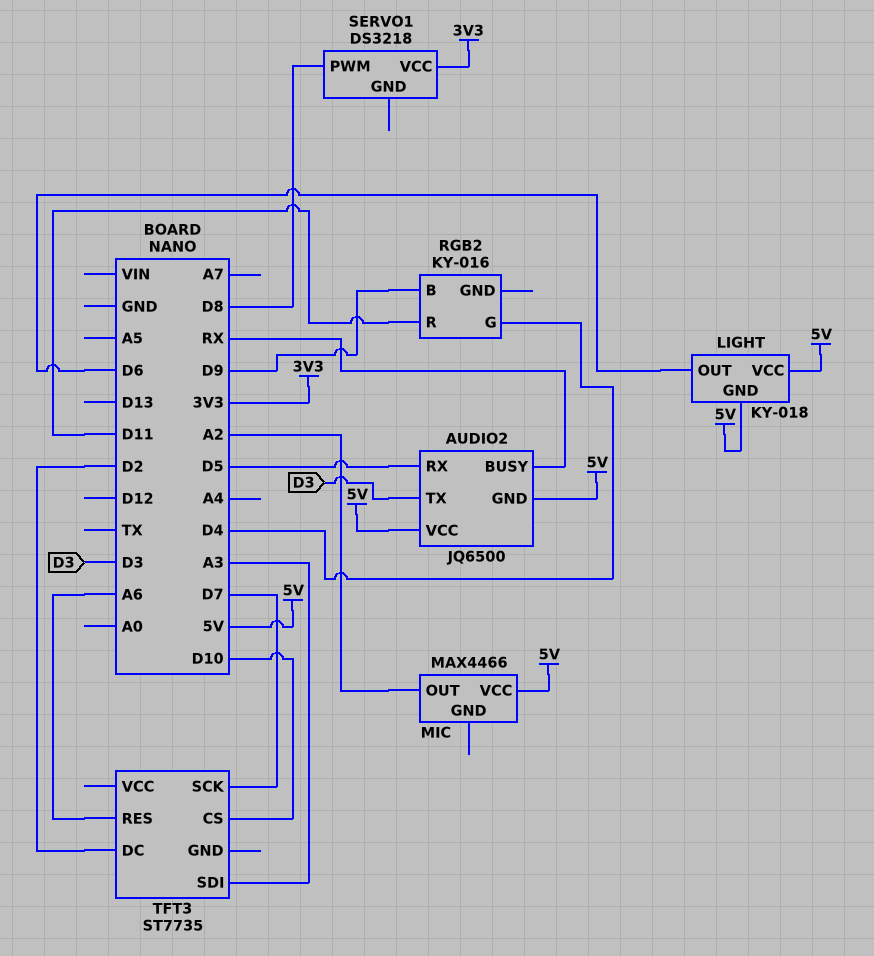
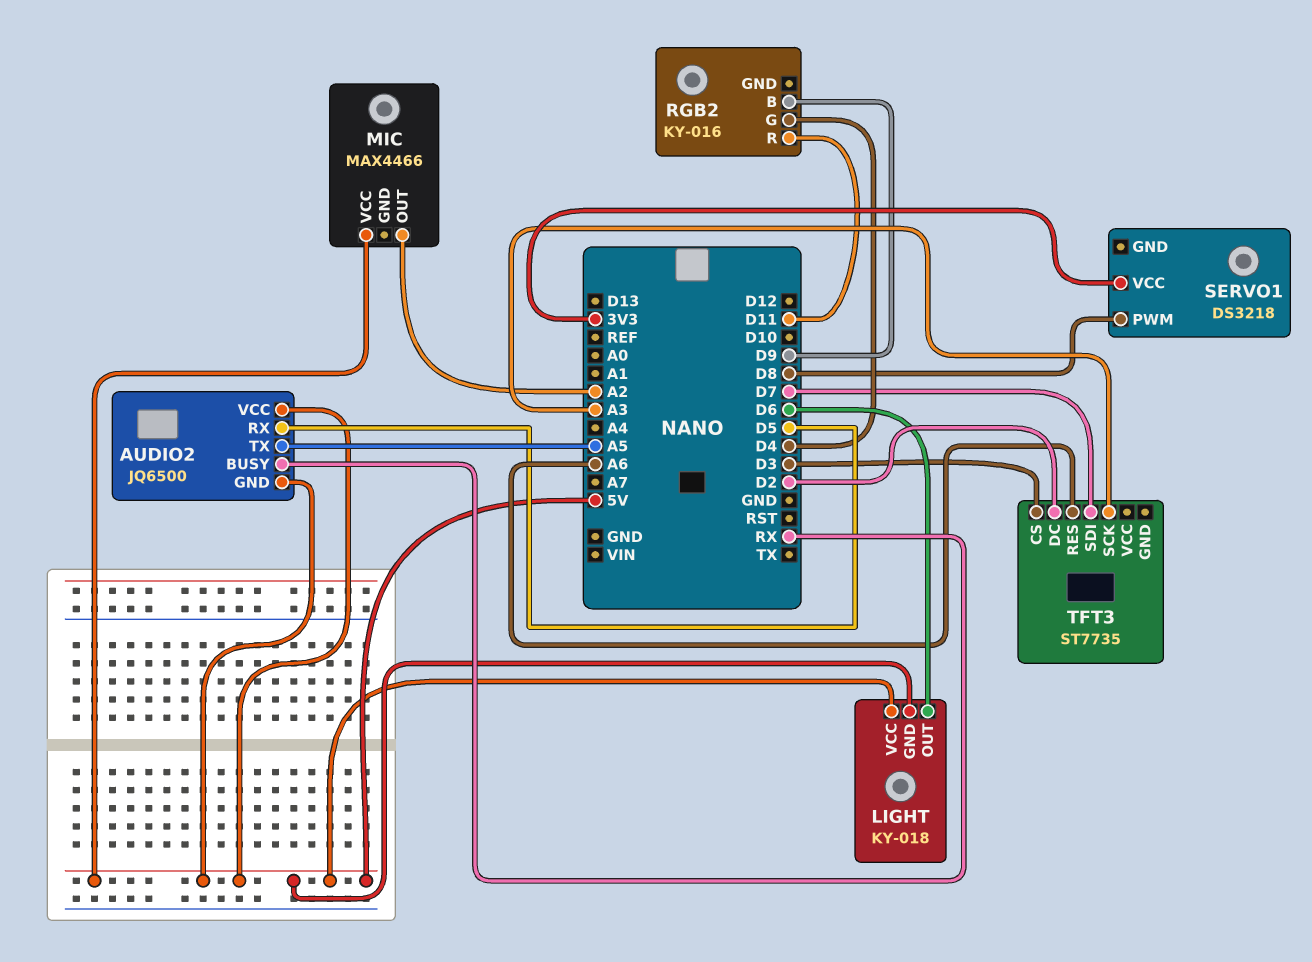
AUDIO2 pin TX: D3 -> A5
TFT3 pin CS: D10 -> D3
TFT3 pin SCK: D7 -> A3
TFT3 pin SDI: A3 -> D7

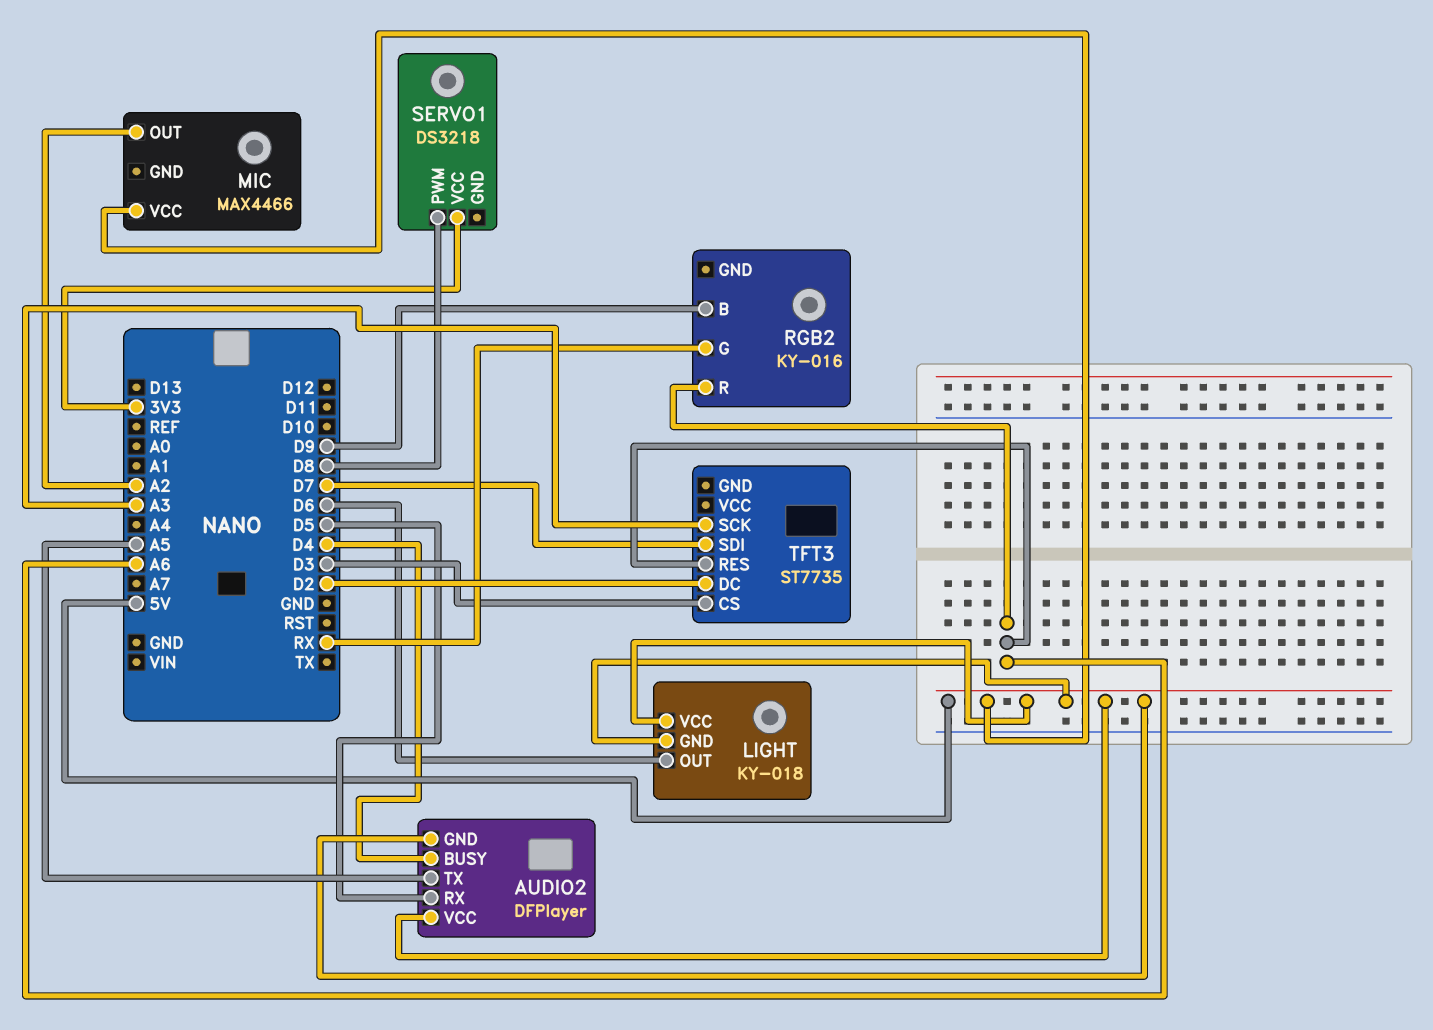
AUDIO2: JQ6500 -> DFPlayer
AUDIO2 pin BUSY: RX -> D4
RGB2 pin G: D4 -> RX
RGB2 pin R: D11 -> A6

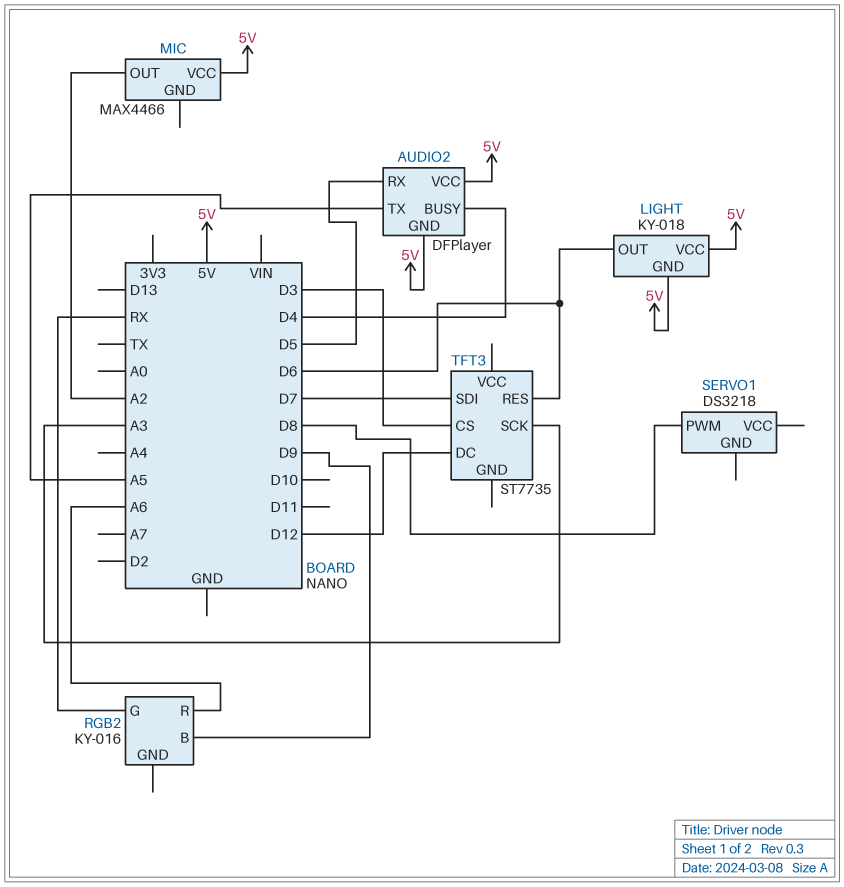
SERVO1 pin VCC: 3V3 -> none
TFT3 pin DC: D2 -> D12
TFT3 pin RES: A6 -> D6

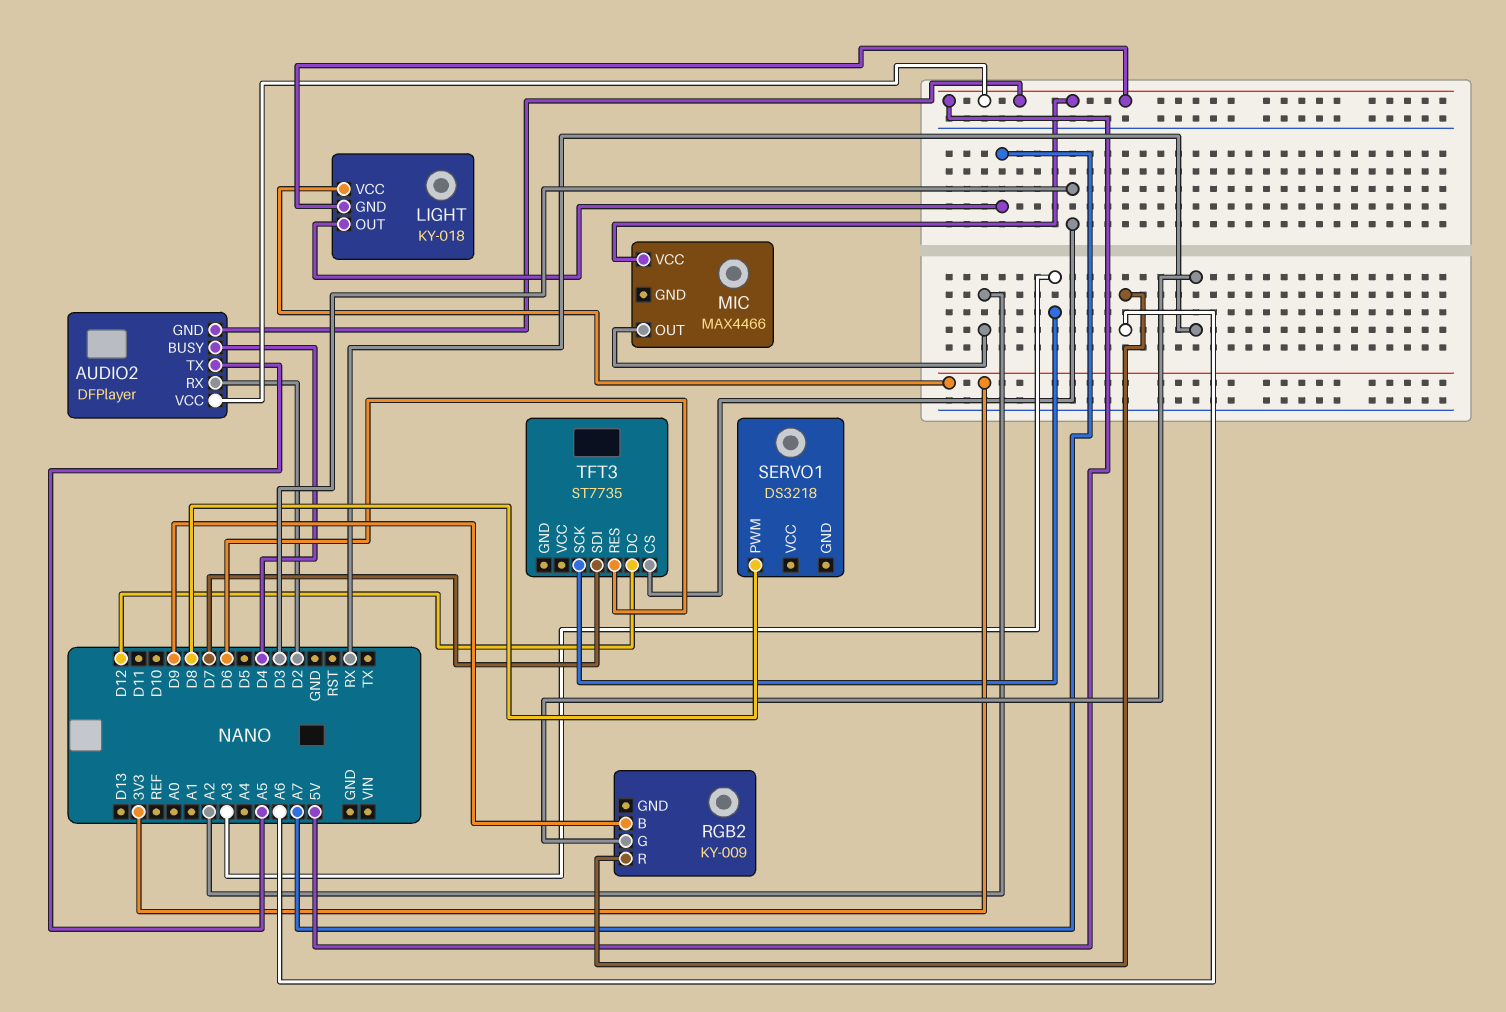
AUDIO2 pin RX: D5 -> D2
LIGHT pin OUT: D6 -> A7
LIGHT pin VCC: 5V -> 3V3
RGB2: KY-016 -> KY-009

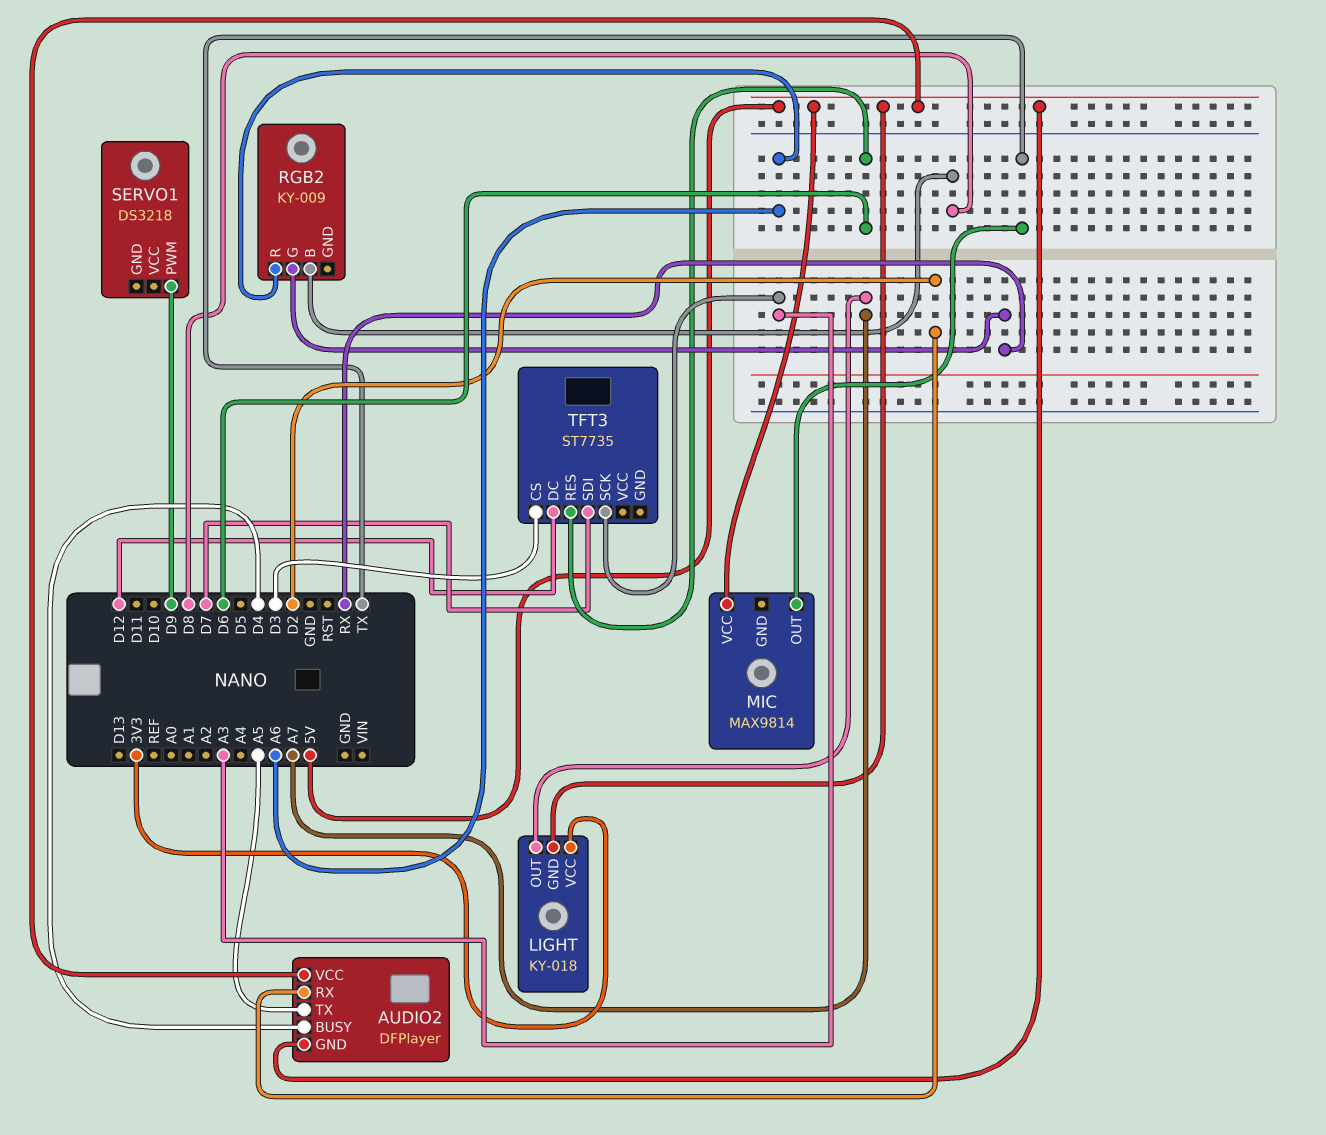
MIC: MAX4466 -> MAX9814
MIC pin OUT: A2 -> TX
RGB2 pin B: D9 -> D8
SERVO1 pin PWM: D8 -> D9

